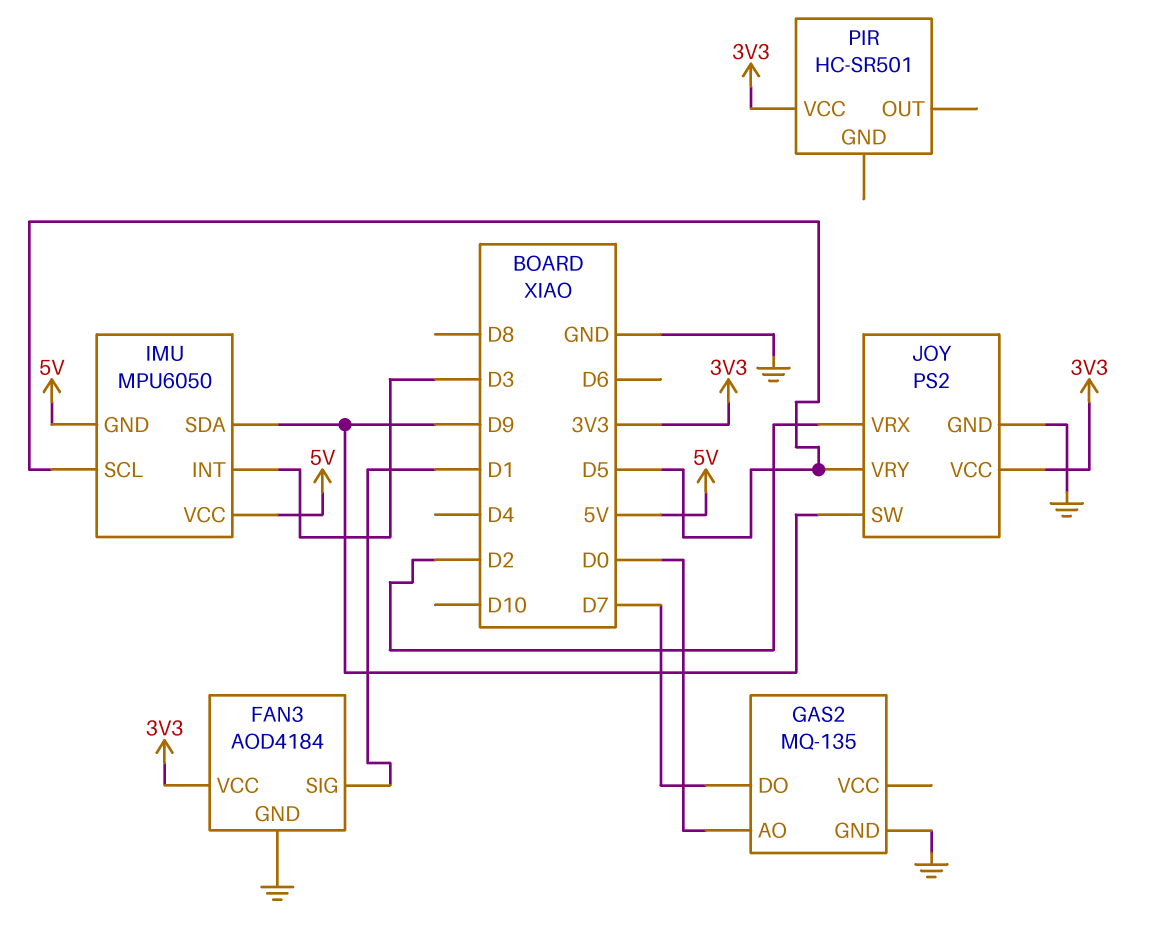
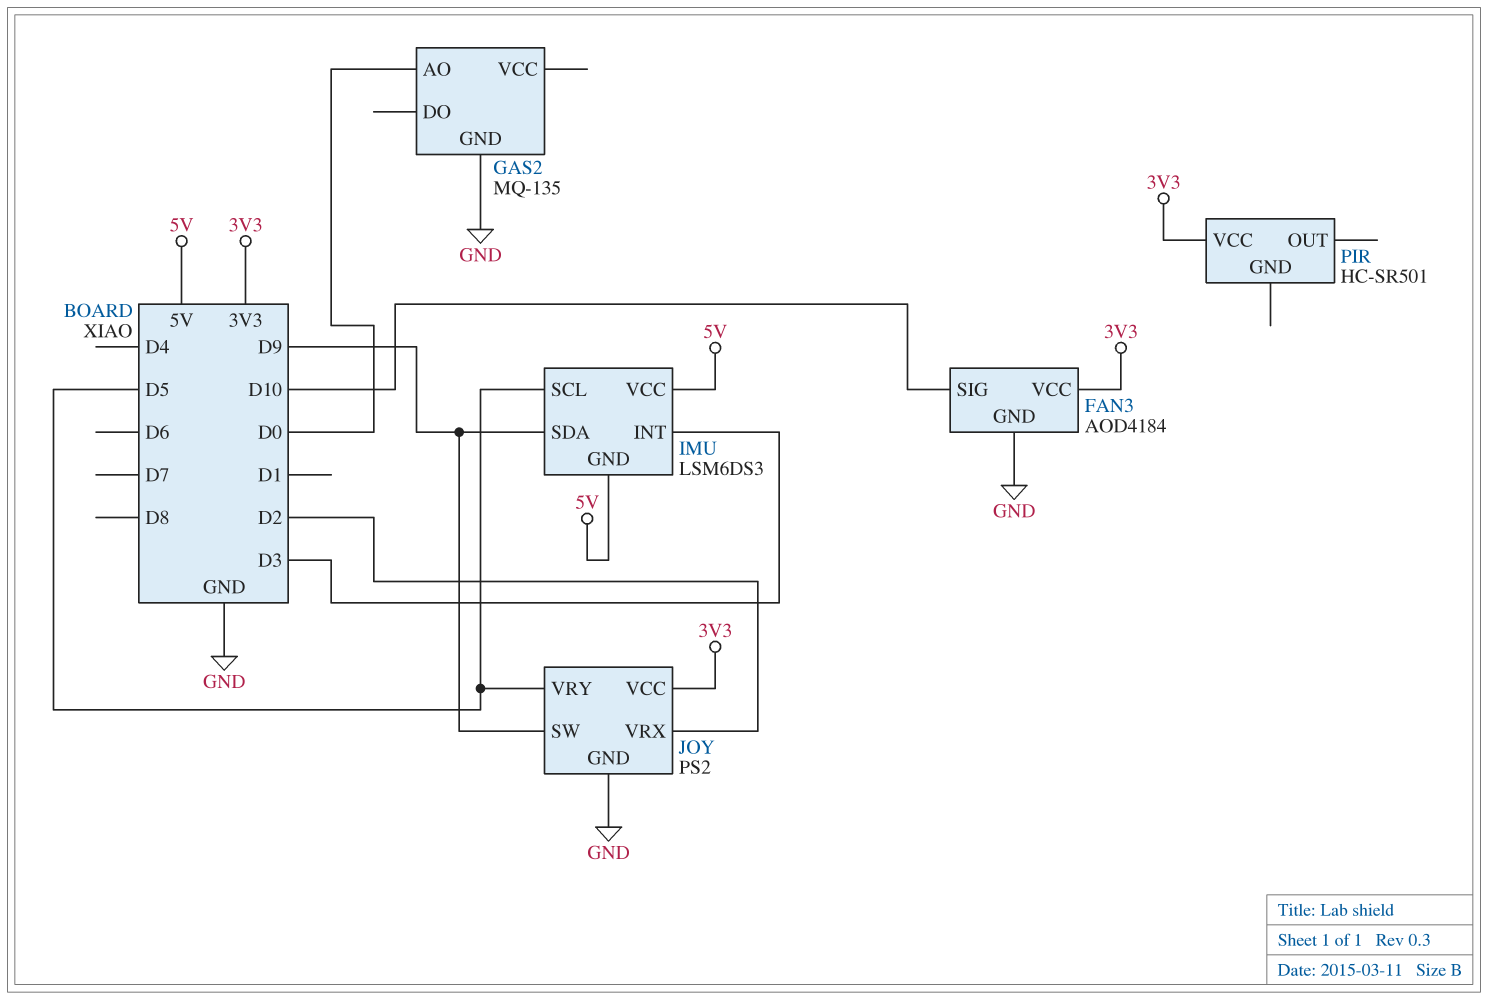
FAN3 pin SIG: D1 -> D10
GAS2 pin DO: D7 -> none
IMU: MPU6050 -> LSM6DS3

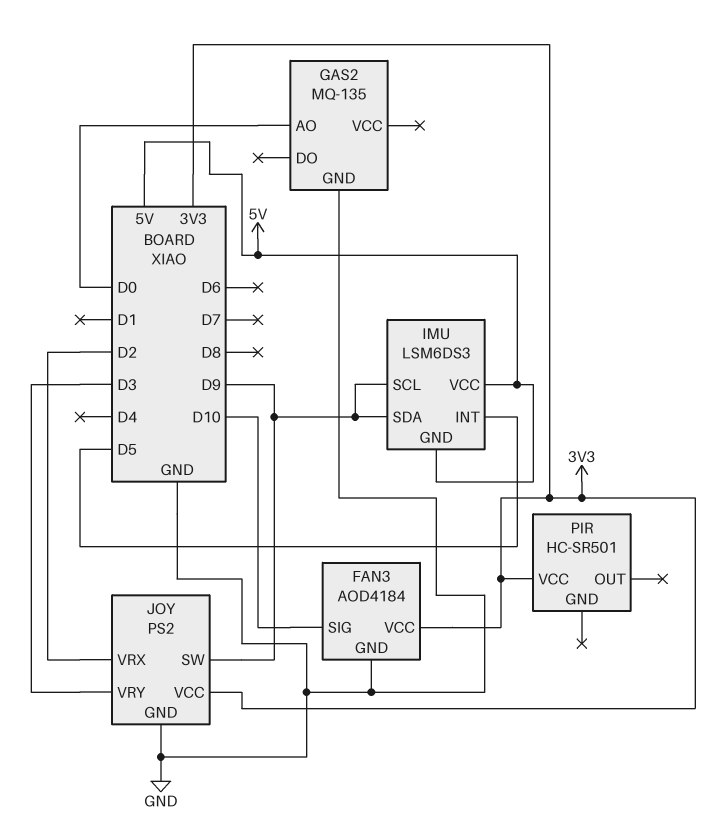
IMU pin INT: D3 -> D5
IMU pin SCL: D5 -> D9
JOY pin VRY: D5 -> D3

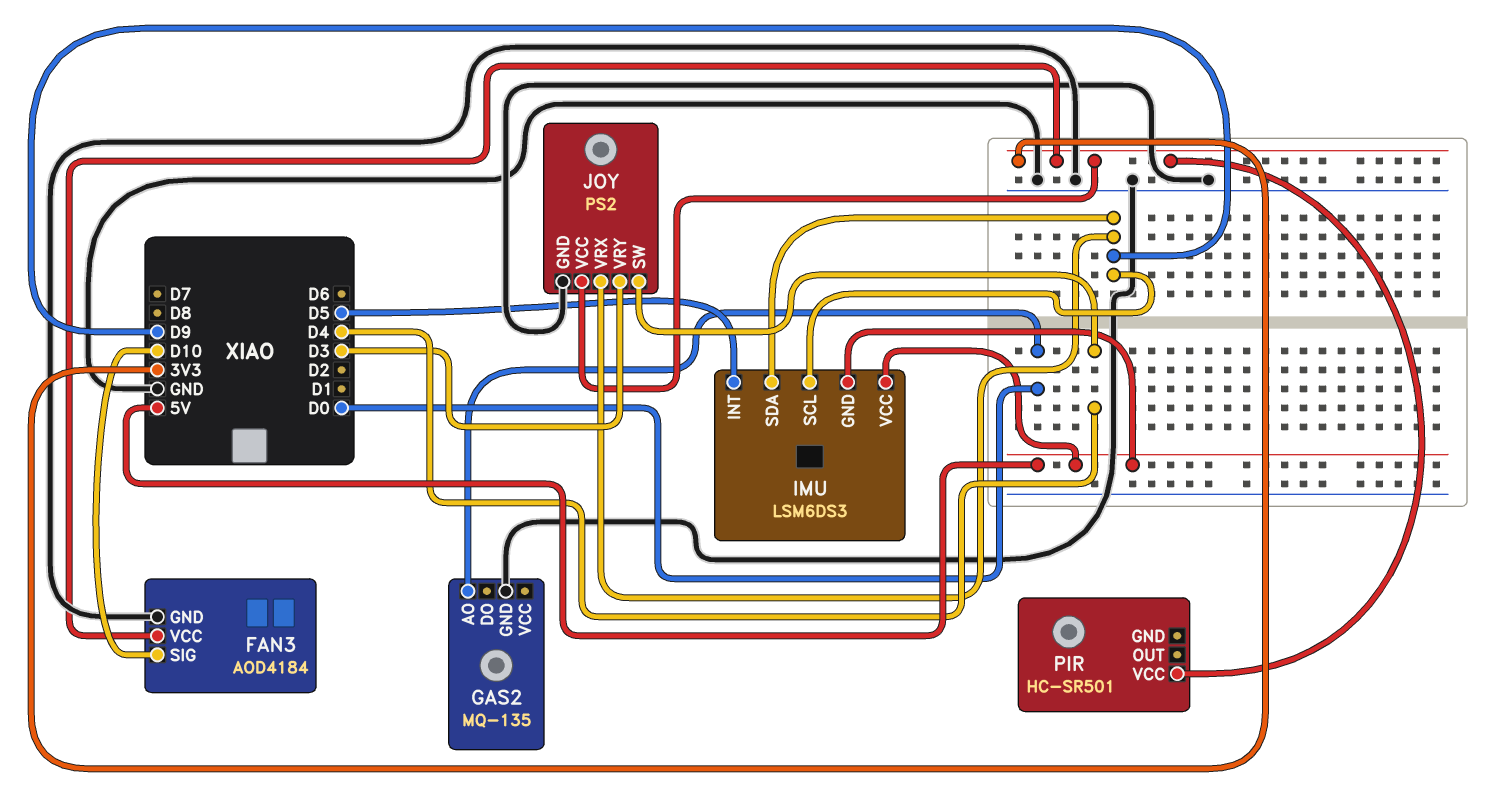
JOY pin SW: D9 -> D4
JOY pin VRX: D2 -> D9

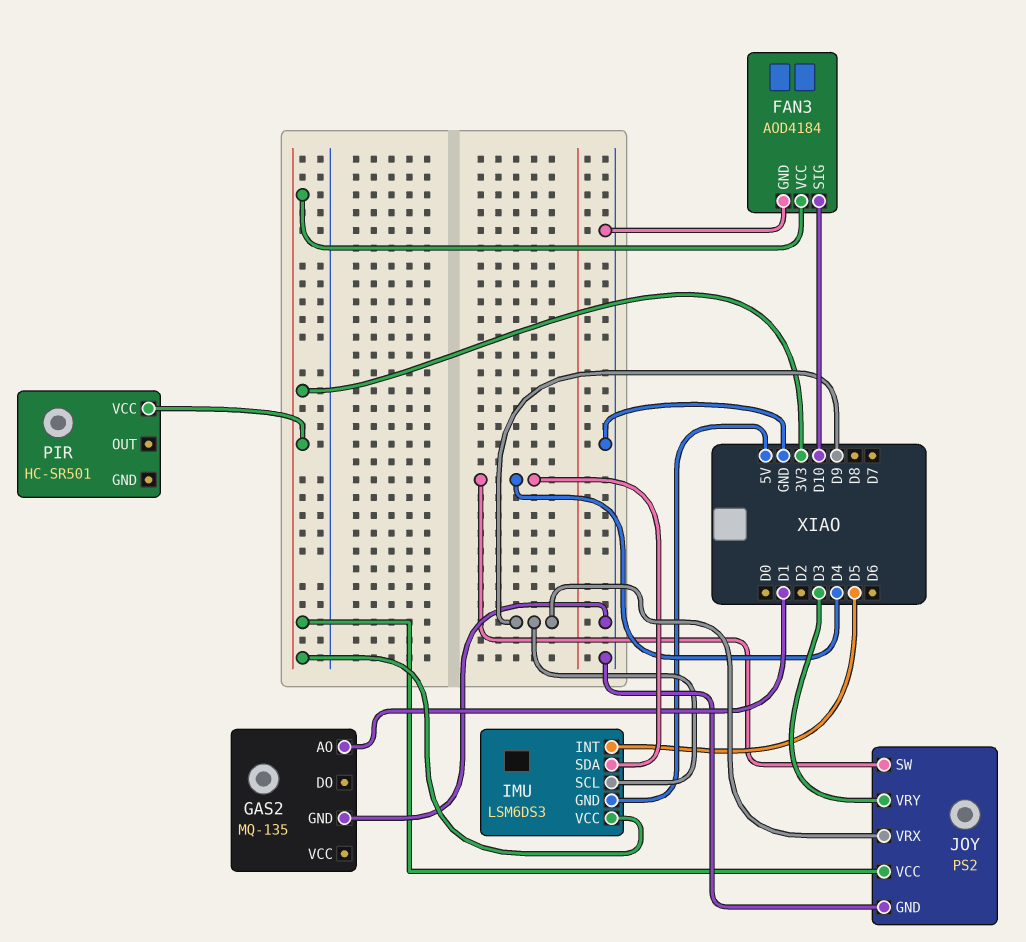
GAS2 pin AO: D0 -> D1
IMU pin SDA: D9 -> D4
IMU pin VCC: 5V -> 3V3

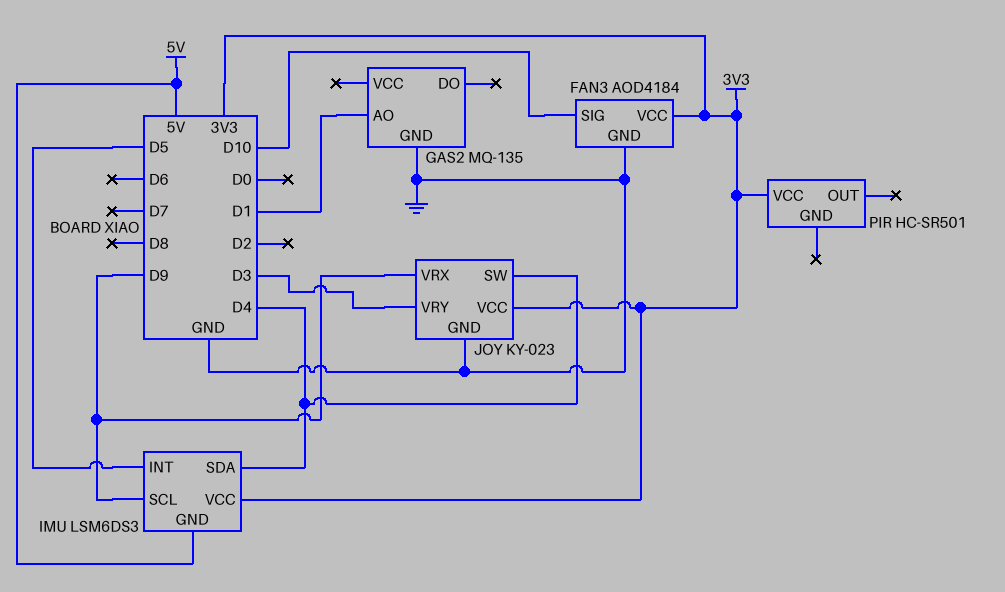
JOY: PS2 -> KY-023

